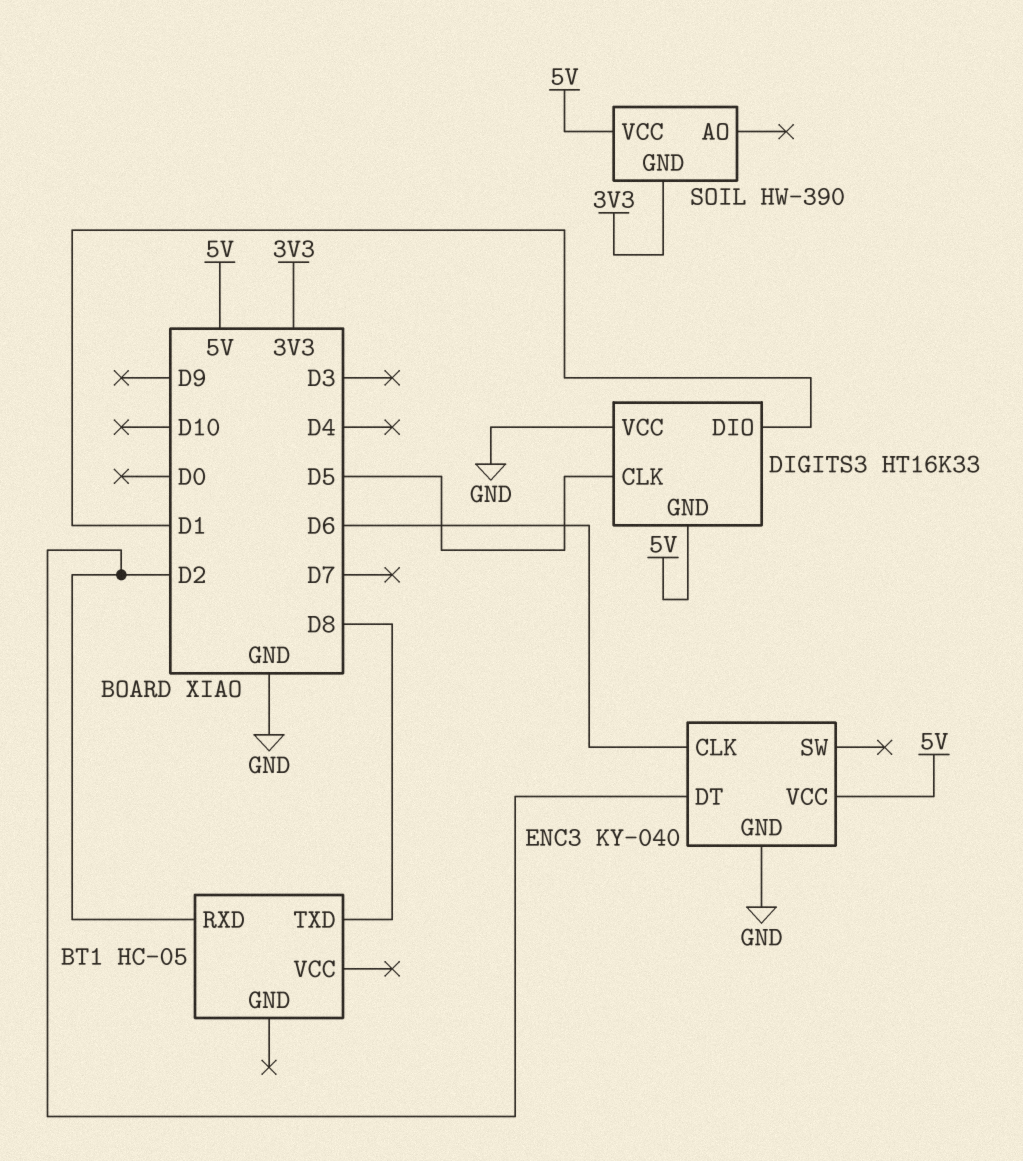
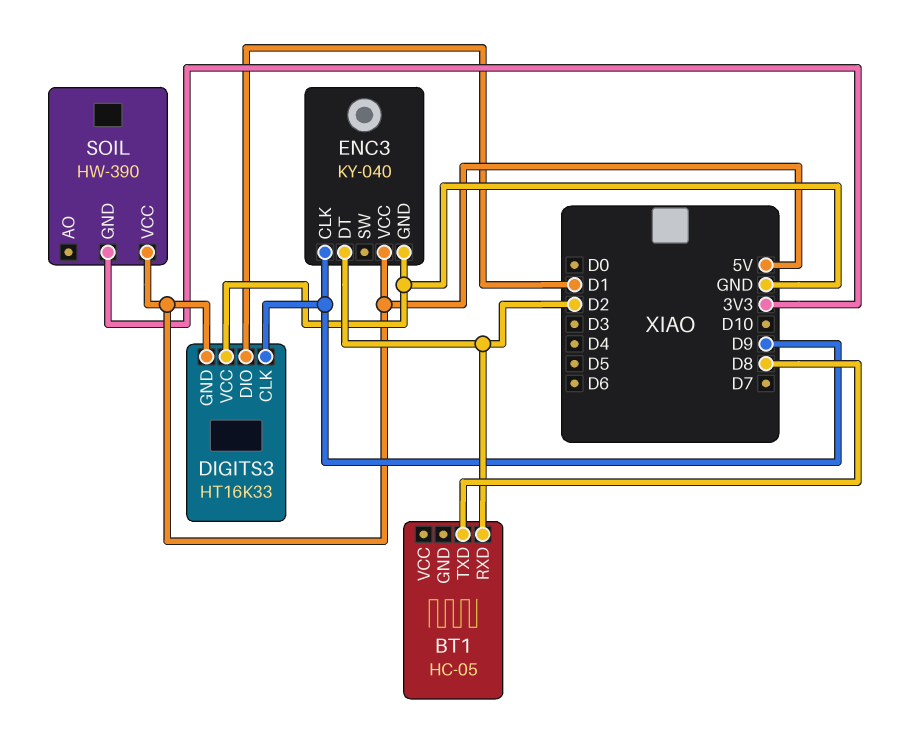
DIGITS3 pin CLK: D5 -> D9
ENC3 pin CLK: D6 -> D9

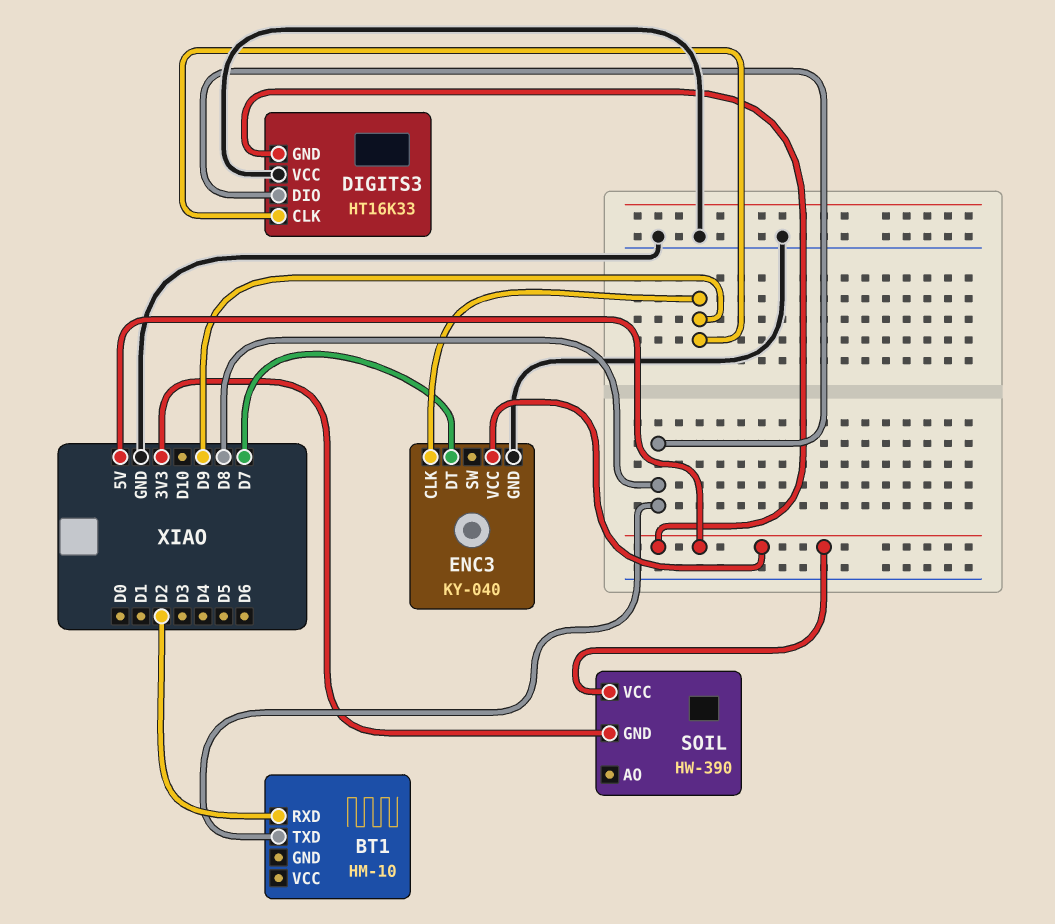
BT1: HC-05 -> HM-10
DIGITS3 pin DIO: D1 -> D8
ENC3 pin DT: D2 -> D7

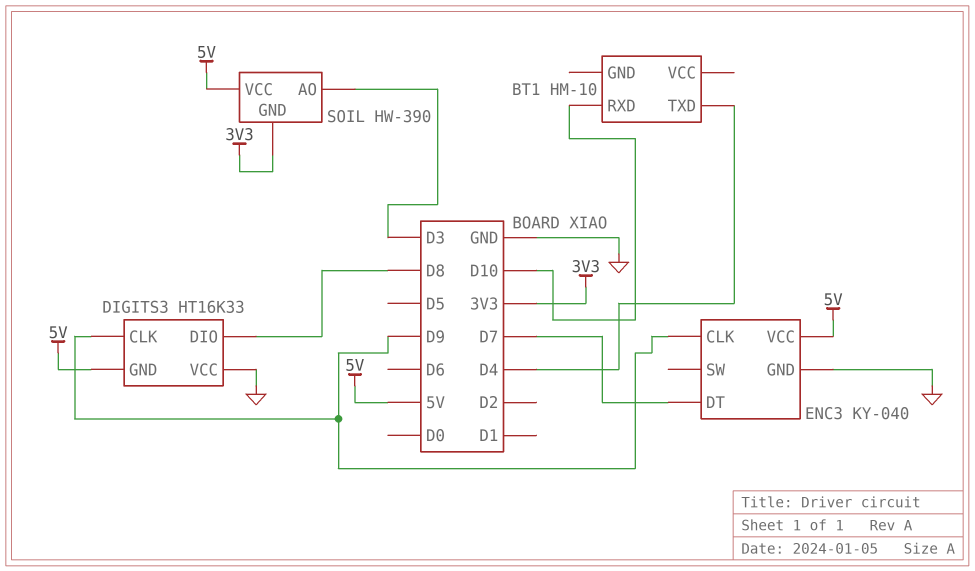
BT1 pin RXD: D2 -> D10
BT1 pin TXD: D8 -> D4
SOIL pin AO: none -> D3

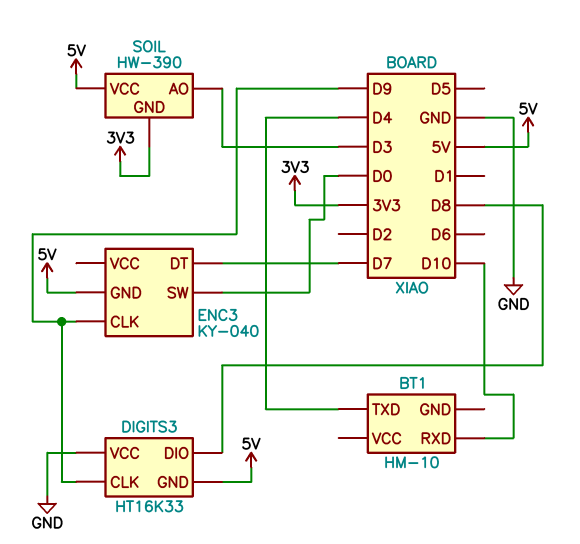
ENC3 pin GND: GND -> 5V
ENC3 pin SW: none -> D0
ENC3 pin VCC: 5V -> none

